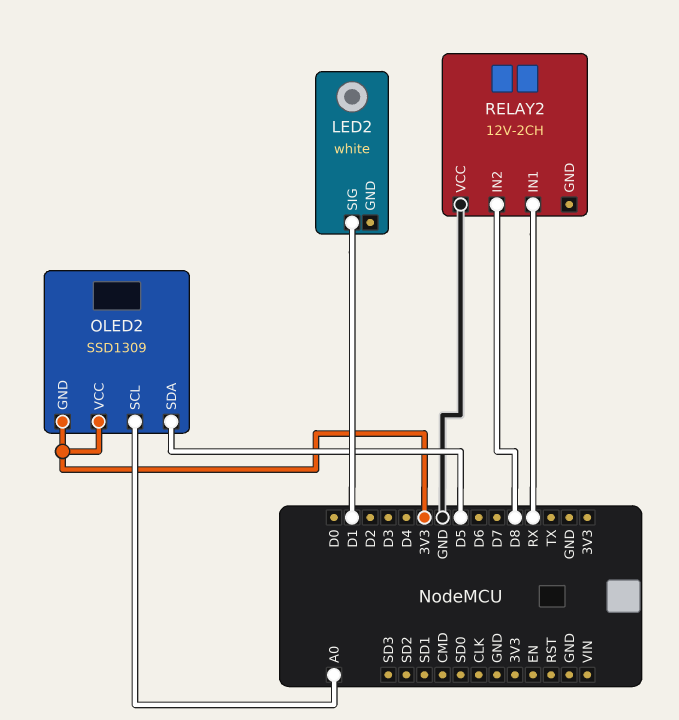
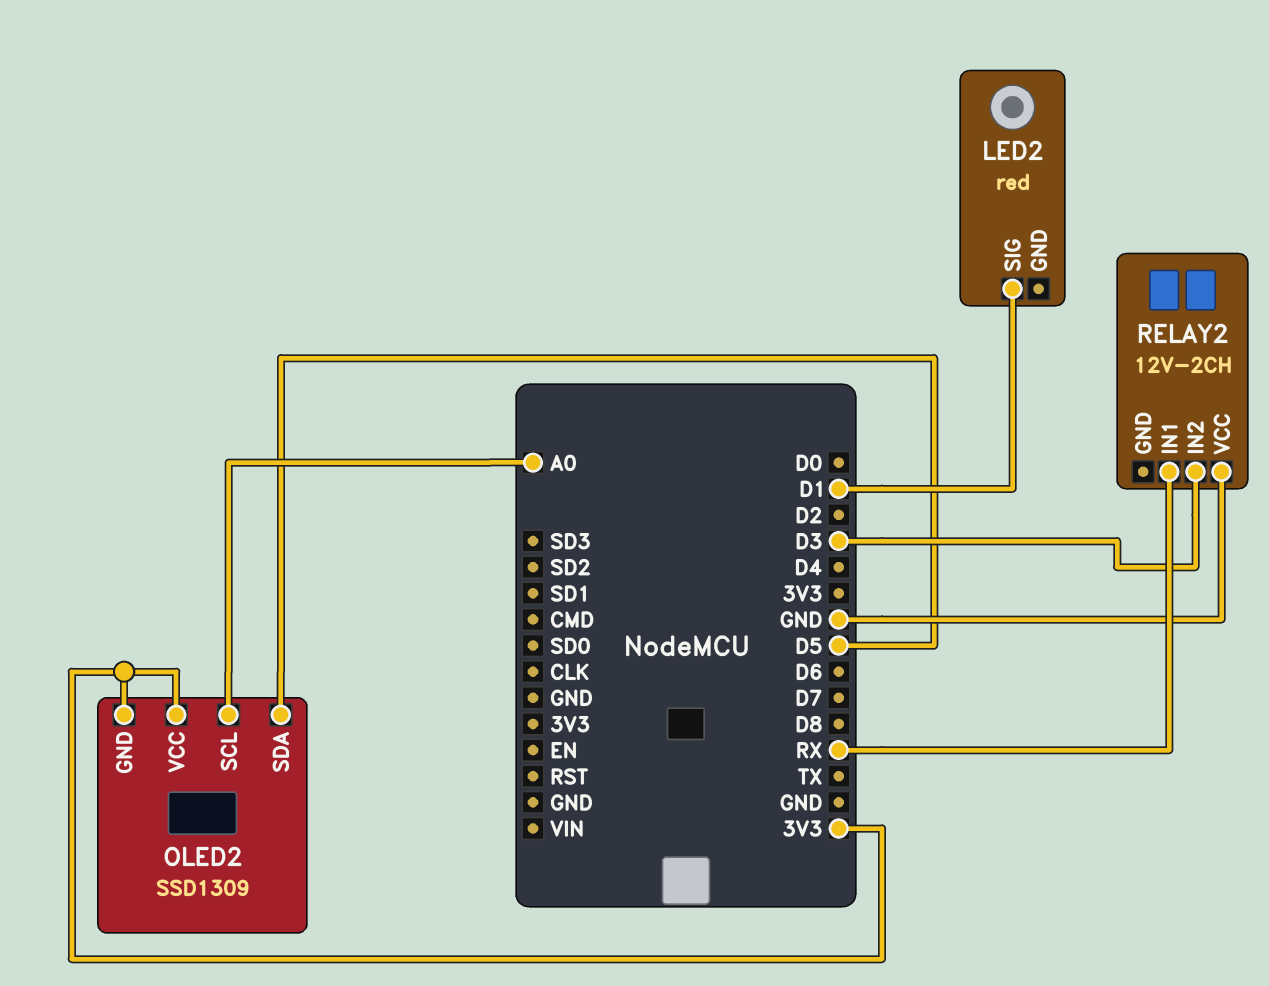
LED2: white -> red
RELAY2 pin IN2: D8 -> D3

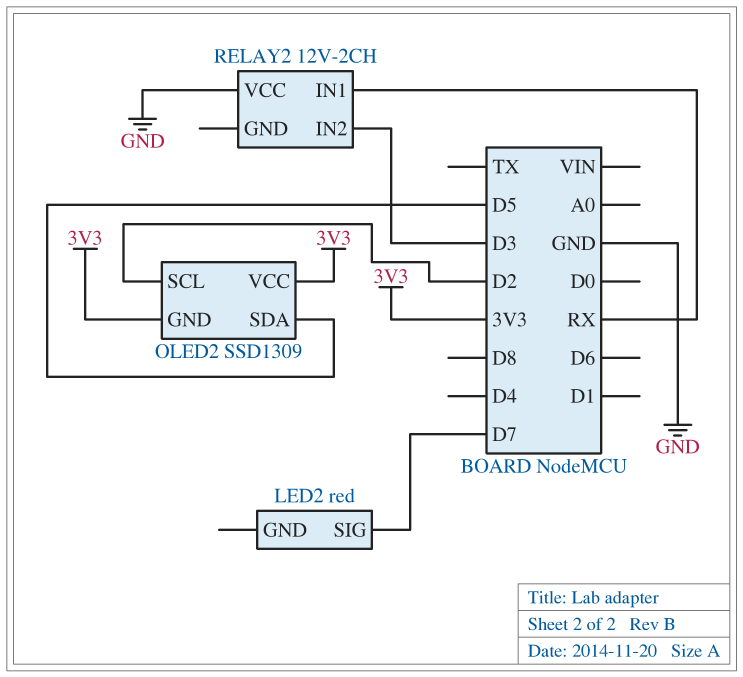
LED2 pin SIG: D1 -> D7
OLED2 pin SCL: A0 -> D2

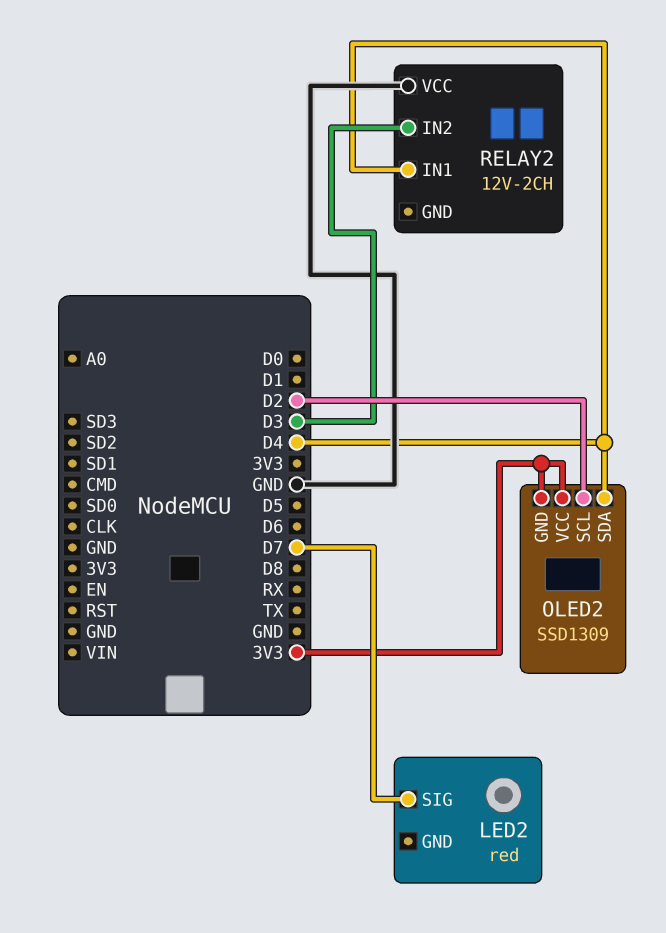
OLED2 pin SDA: D5 -> D4
RELAY2 pin IN1: RX -> D4

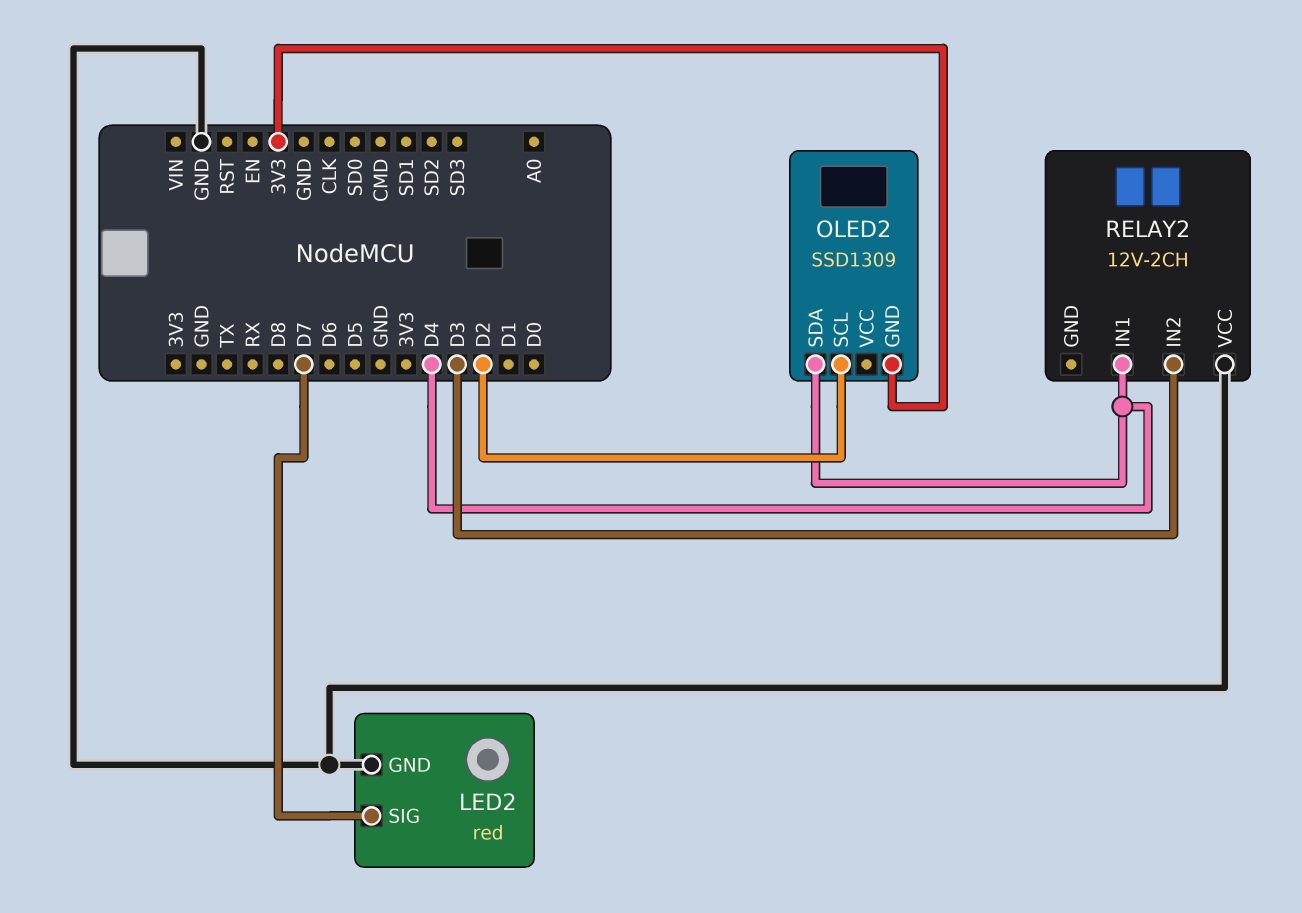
LED2 pin GND: none -> GND
OLED2 pin VCC: 3V3 -> none

